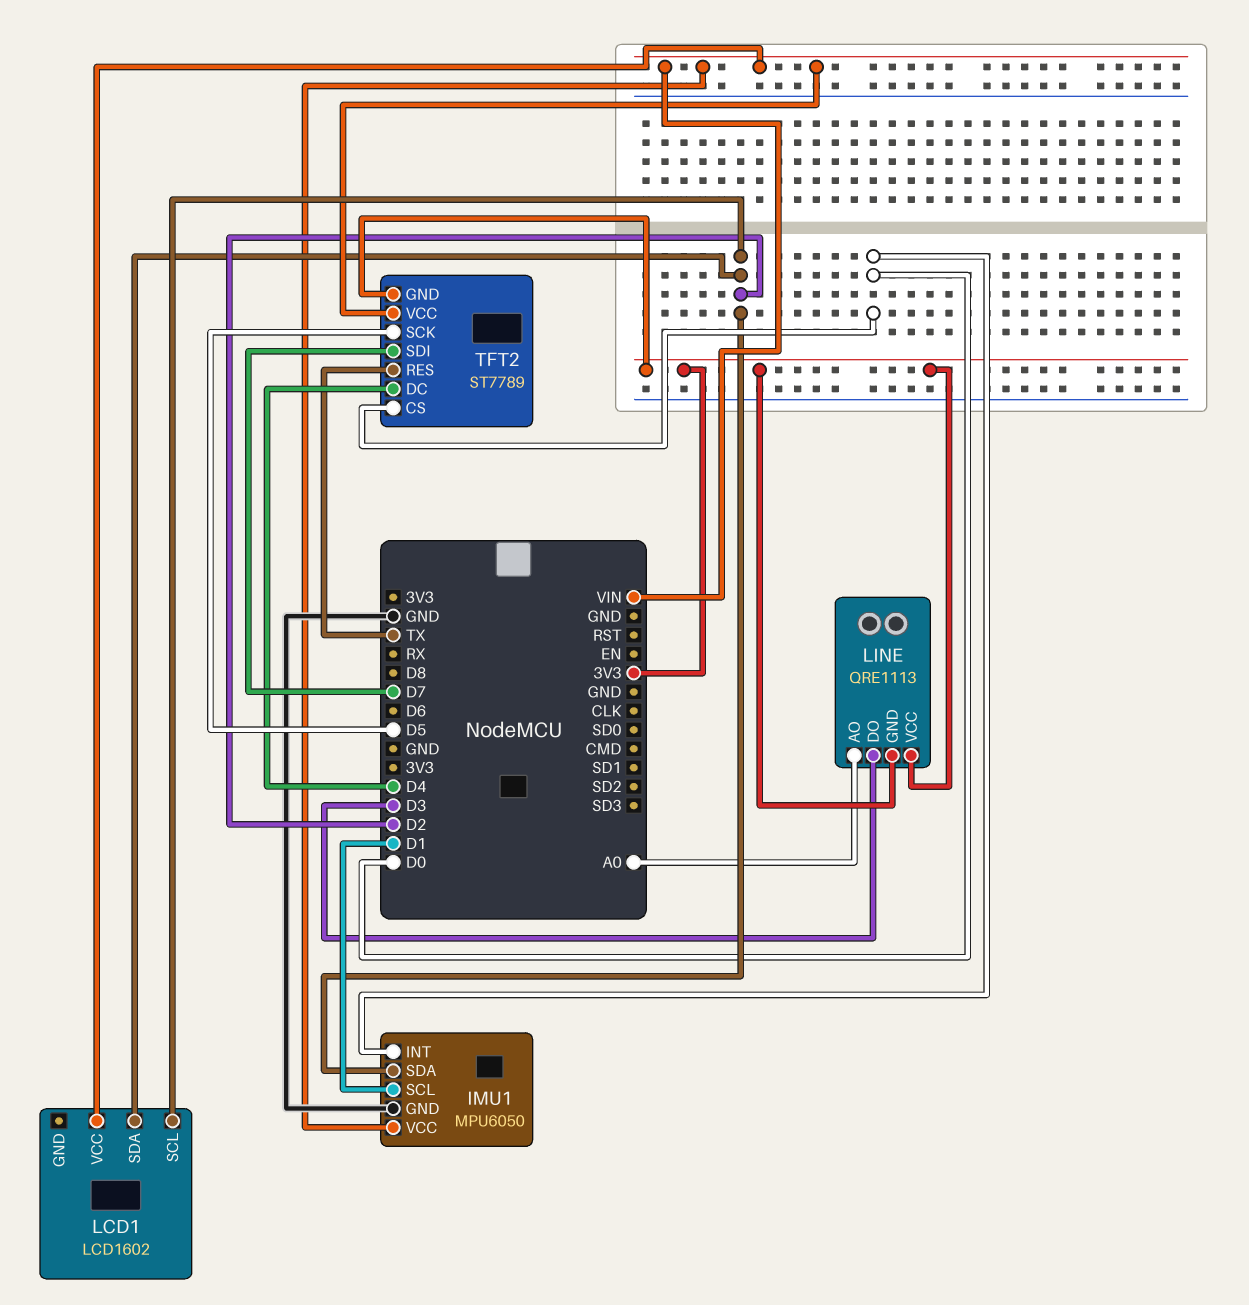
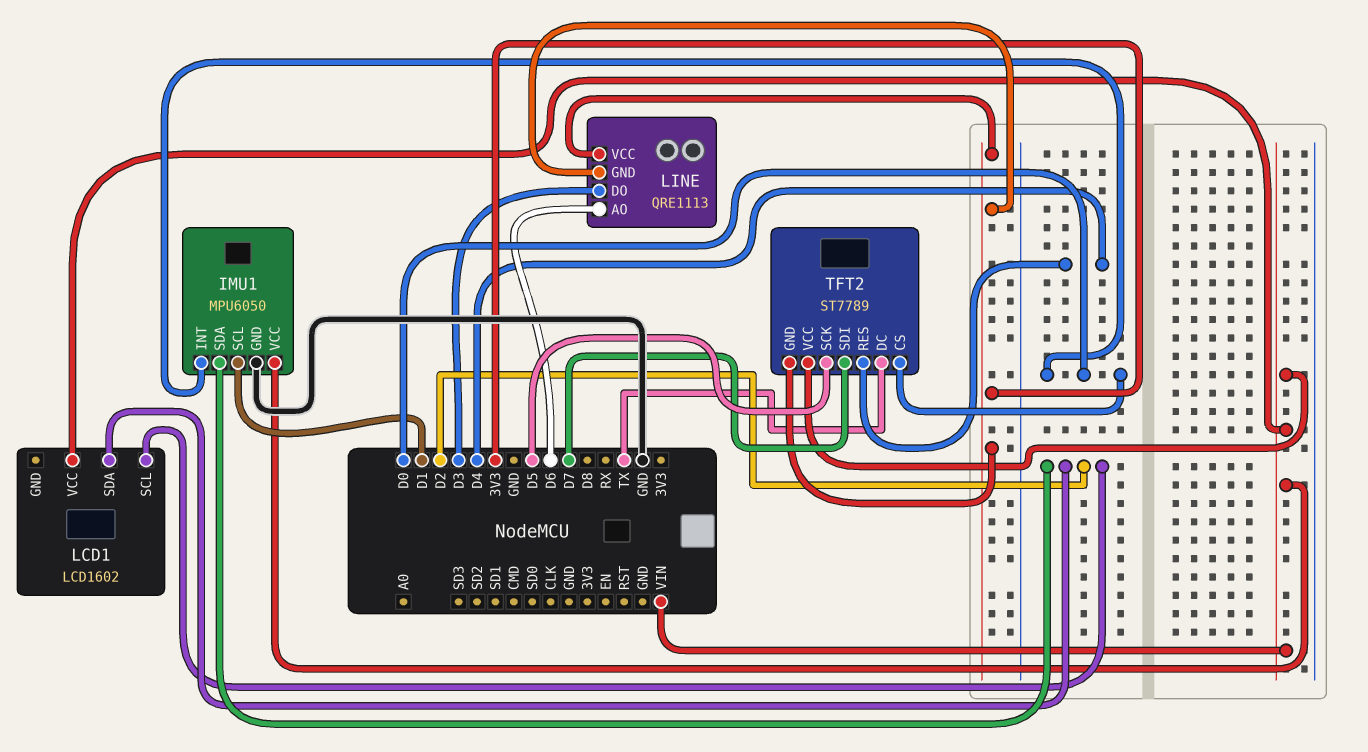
LINE pin AO: A0 -> D6
TFT2 pin DC: D4 -> TX
TFT2 pin RES: TX -> D4

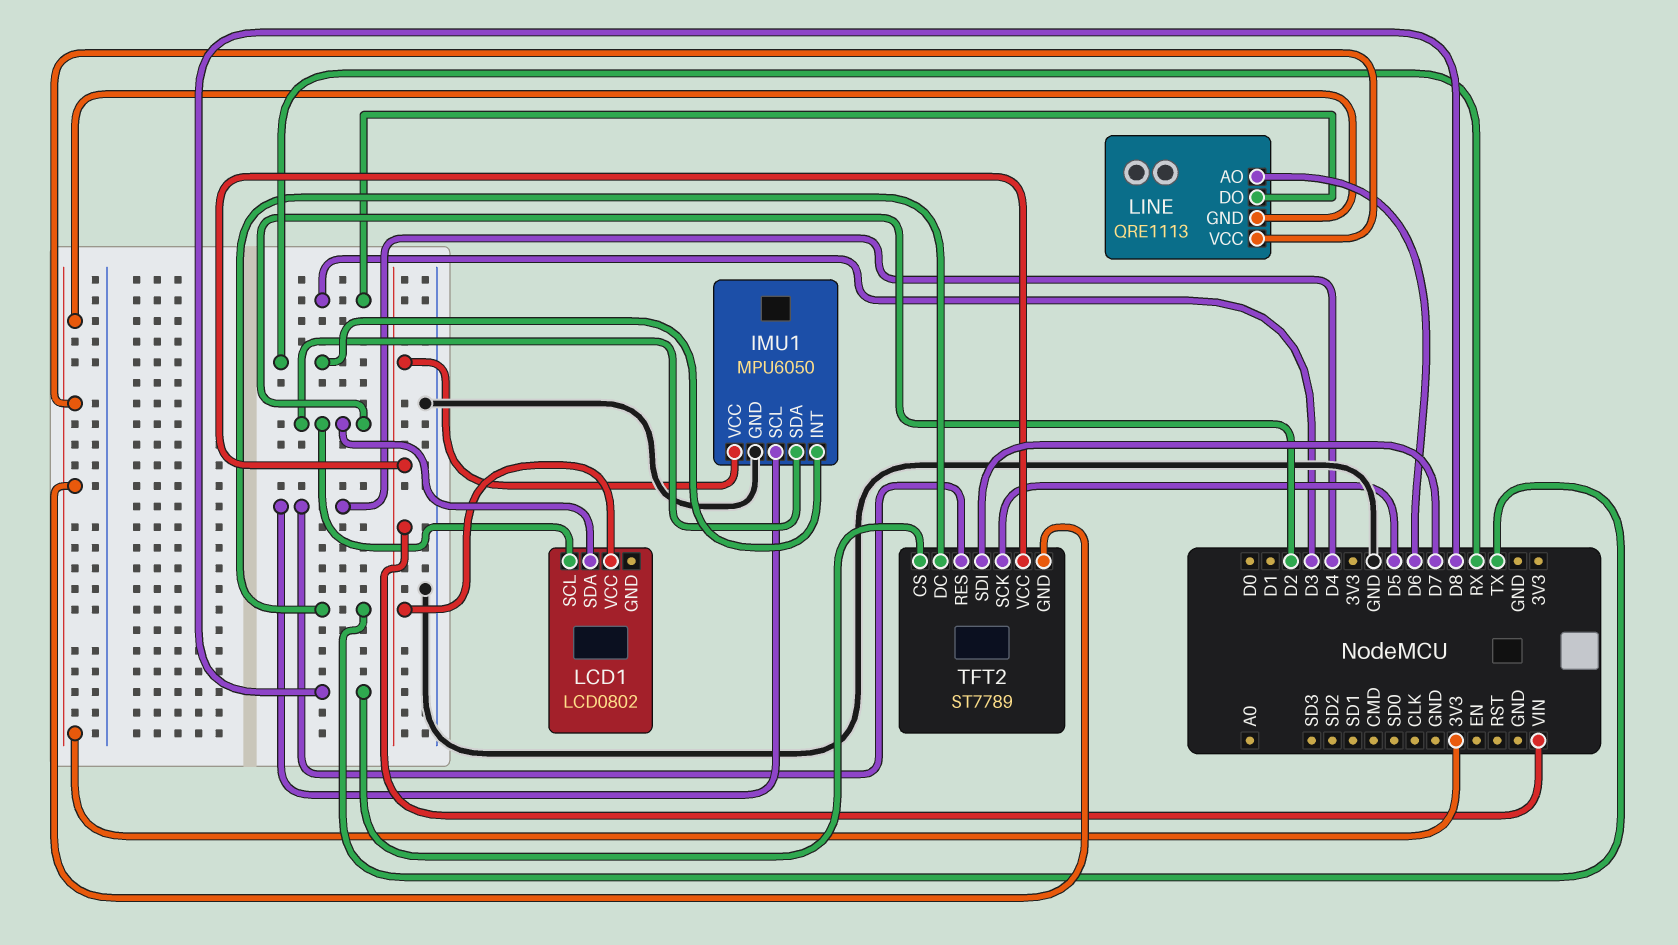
IMU1 pin INT: D0 -> RX
IMU1 pin SCL: D1 -> D4
LCD1: LCD1602 -> LCD0802
TFT2 pin CS: D0 -> D8

